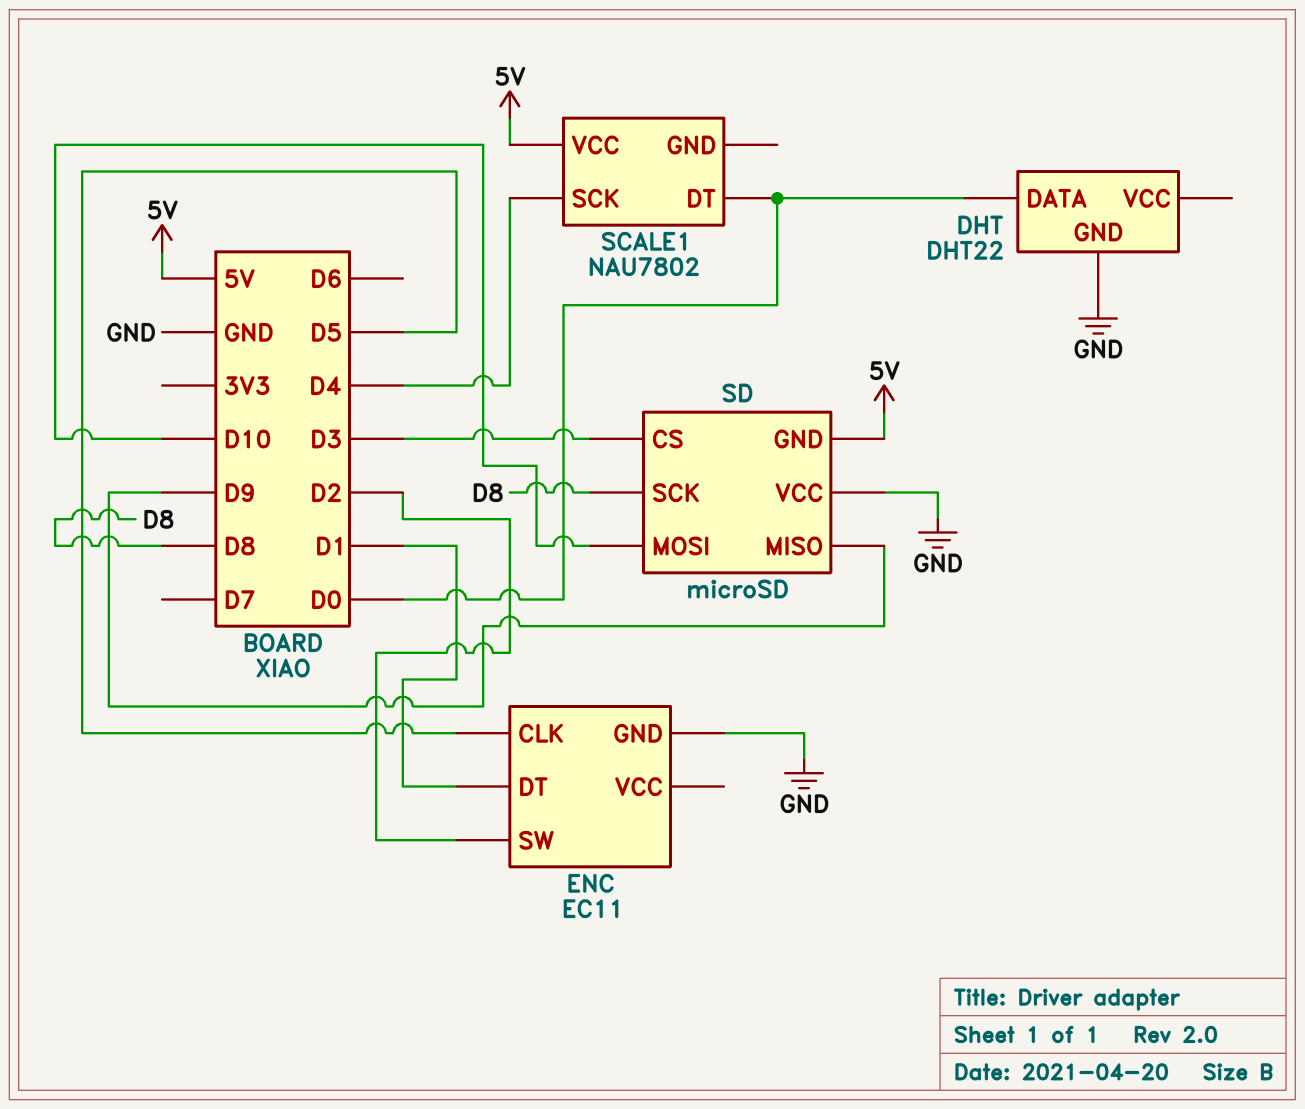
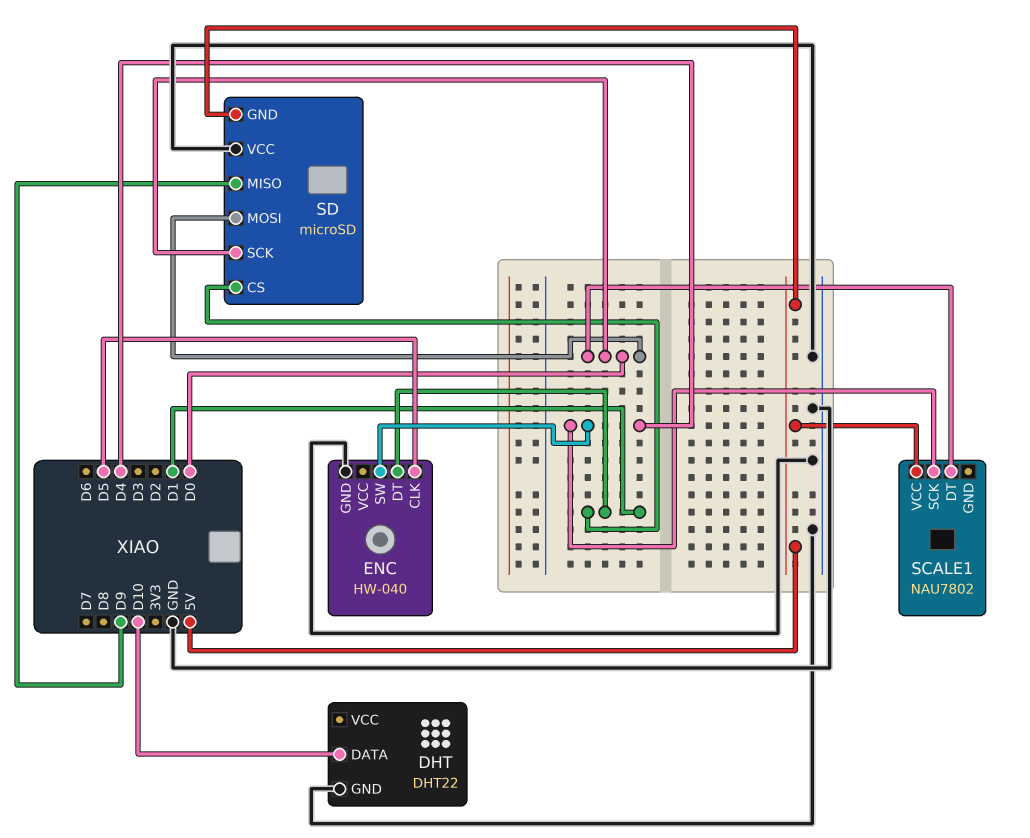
DHT pin DATA: D0 -> D10
ENC: EC11 -> HW-040
ENC pin SW: D2 -> D4
SD pin CS: D3 -> D1
SD pin MOSI: D10 -> D0
SD pin SCK: D8 -> D0

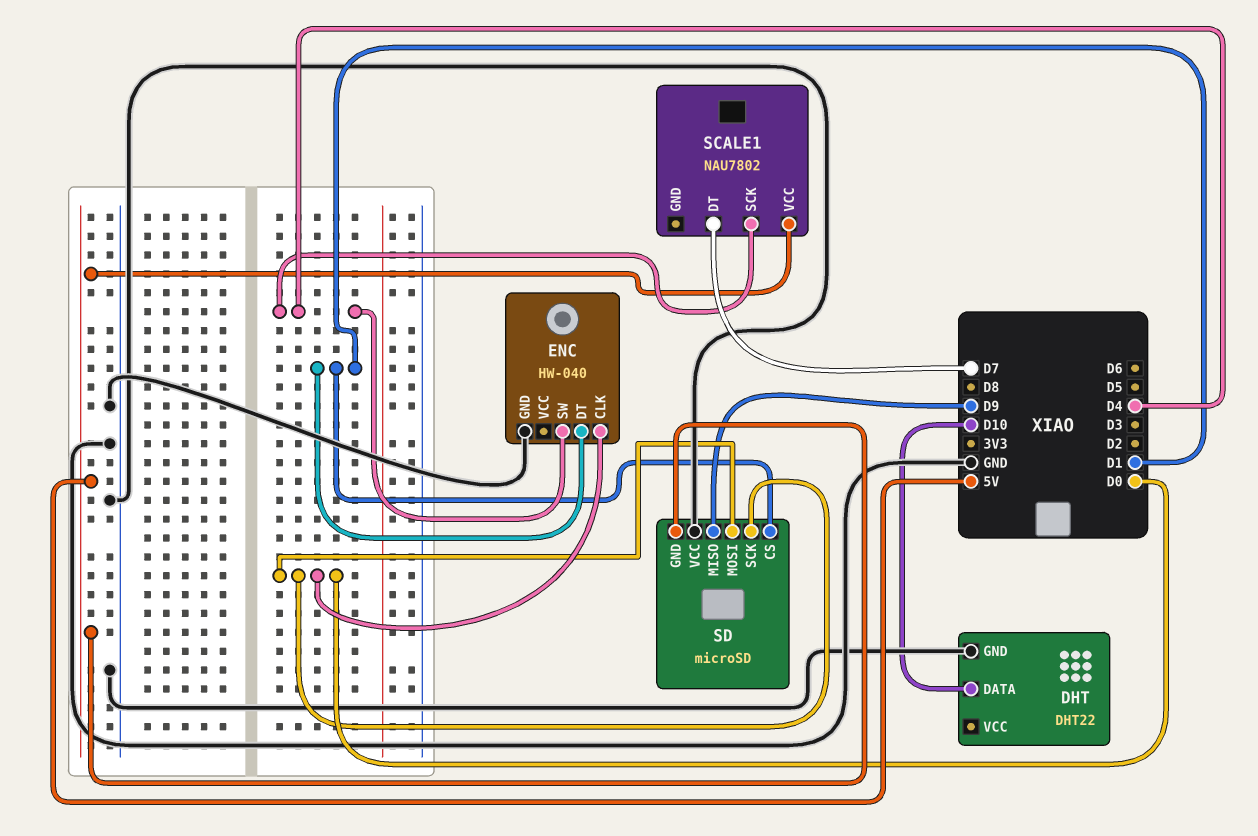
ENC pin CLK: D5 -> D0
SCALE1 pin DT: D0 -> D7

